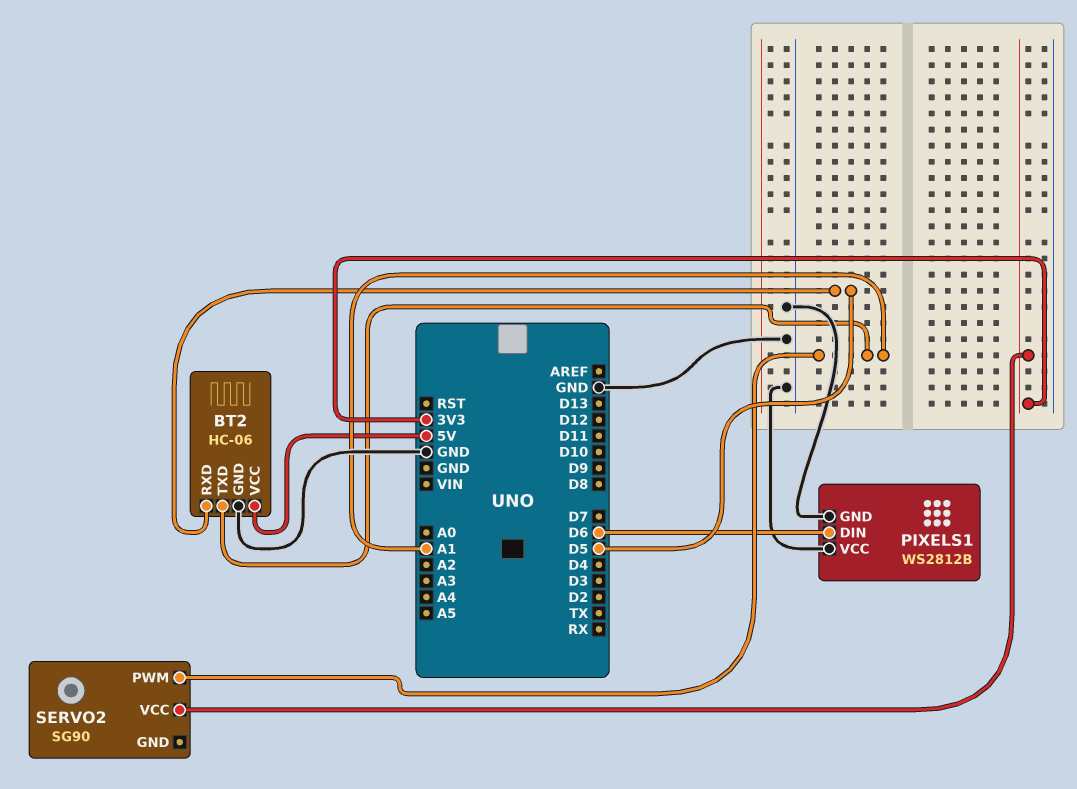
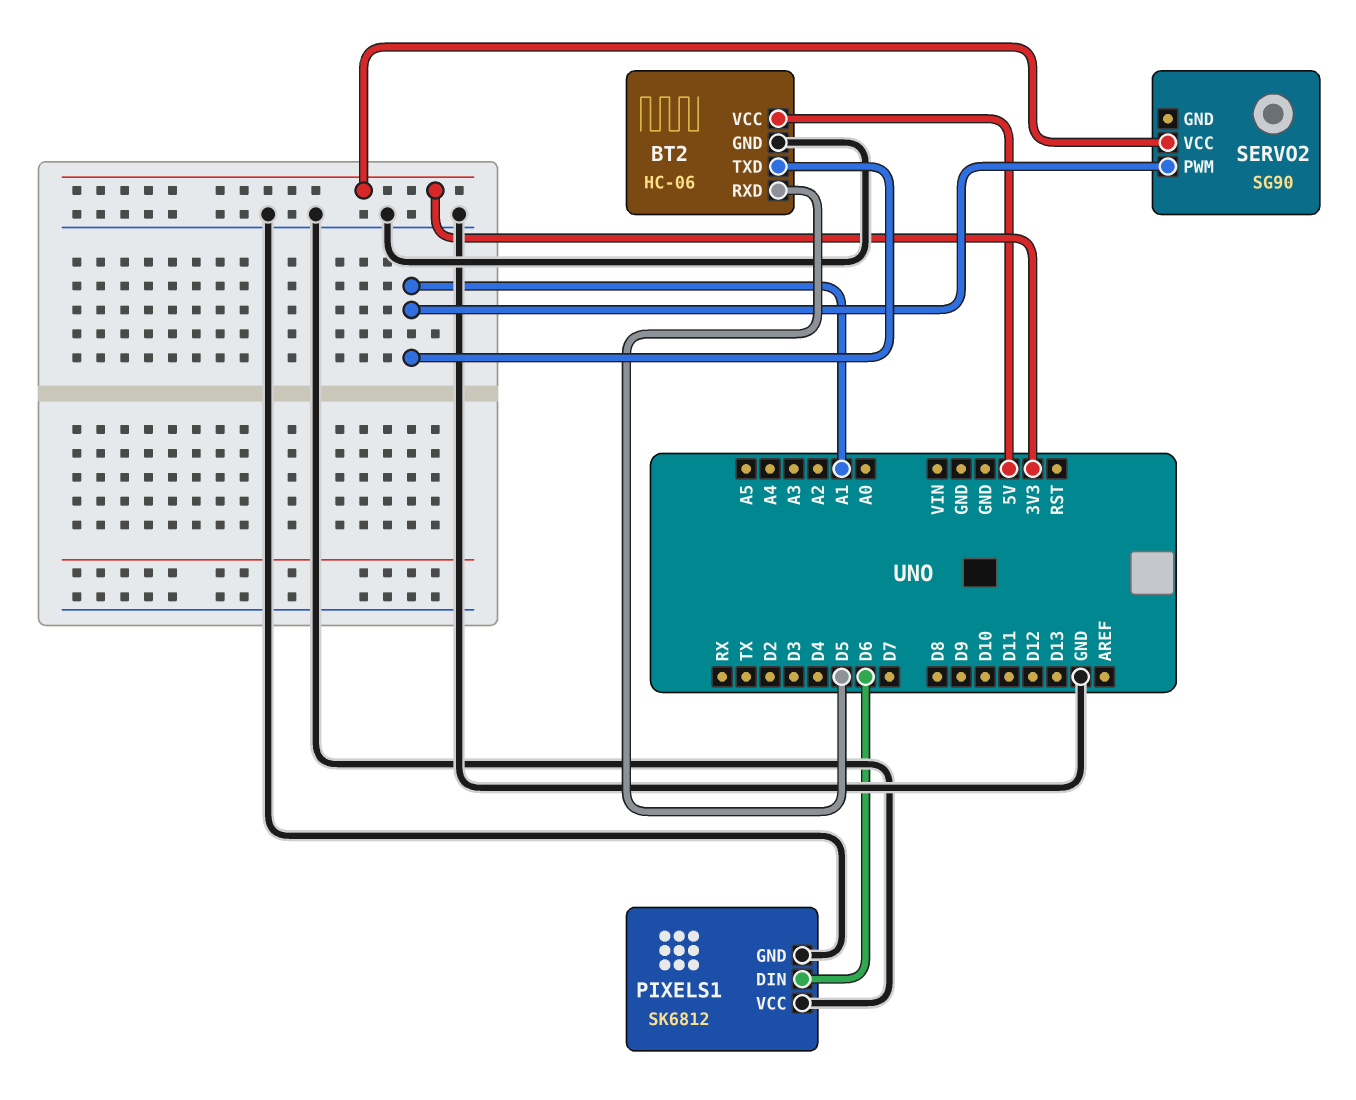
PIXELS1: WS2812B -> SK6812

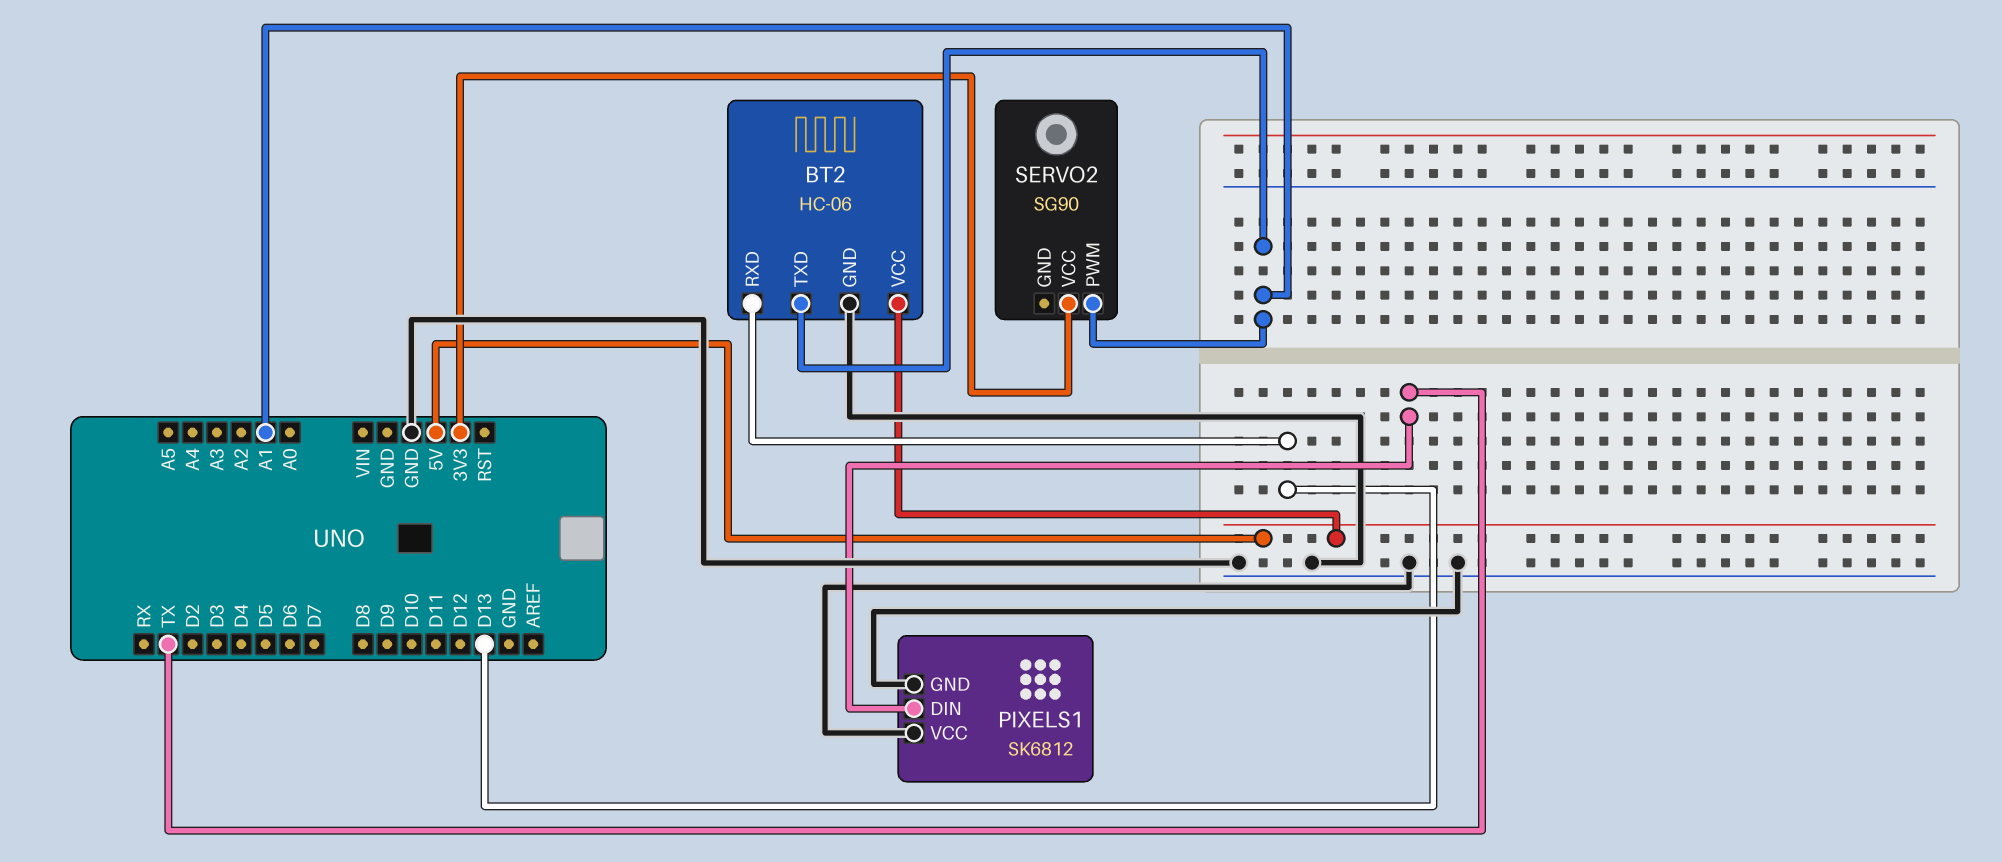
BT2 pin RXD: D5 -> D13
PIXELS1 pin DIN: D6 -> TX

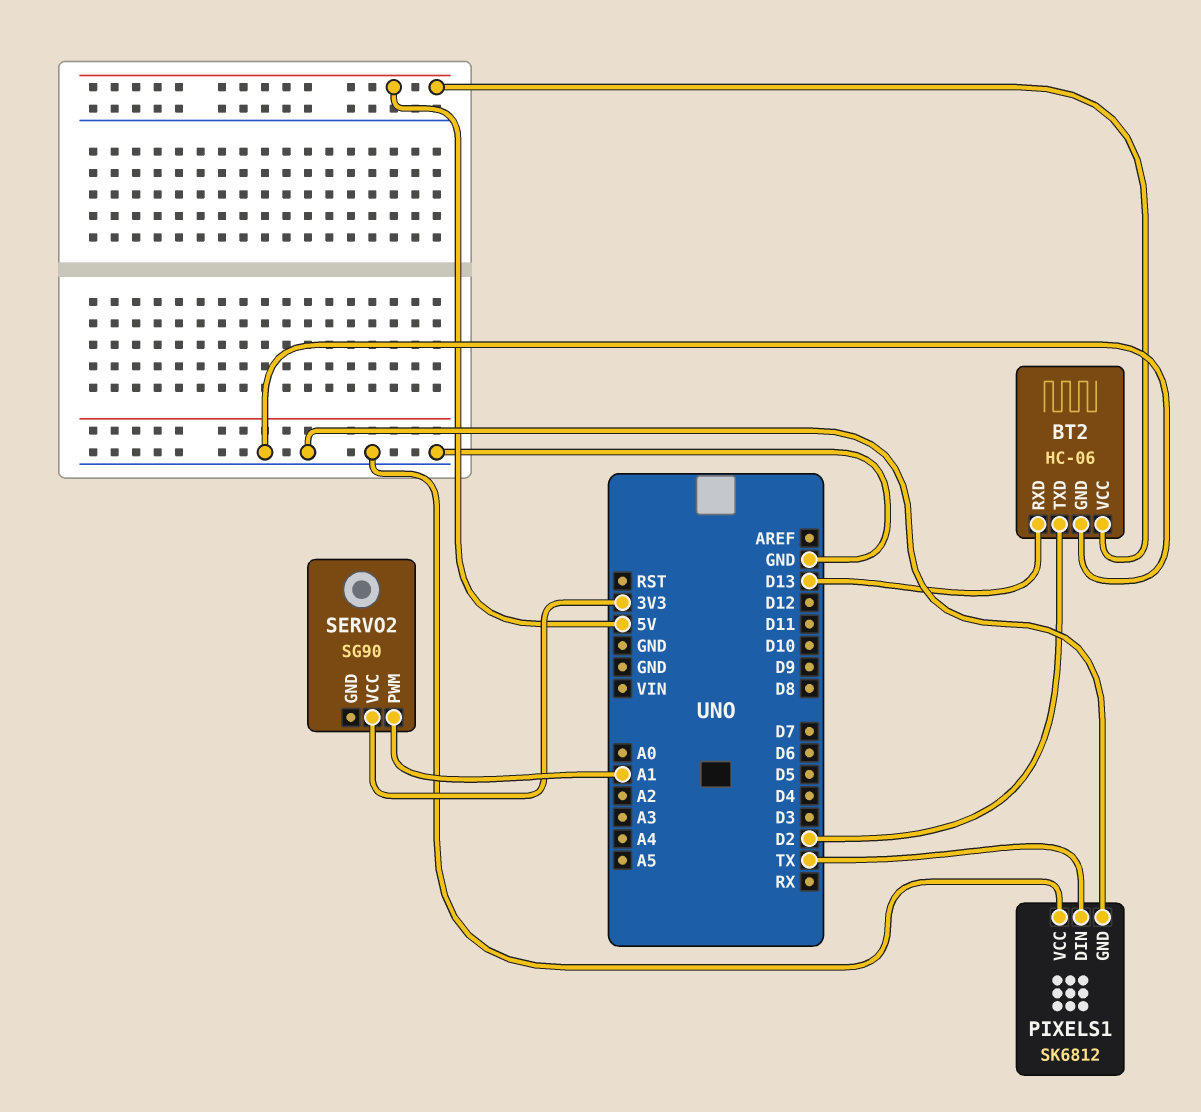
BT2 pin TXD: A1 -> D2

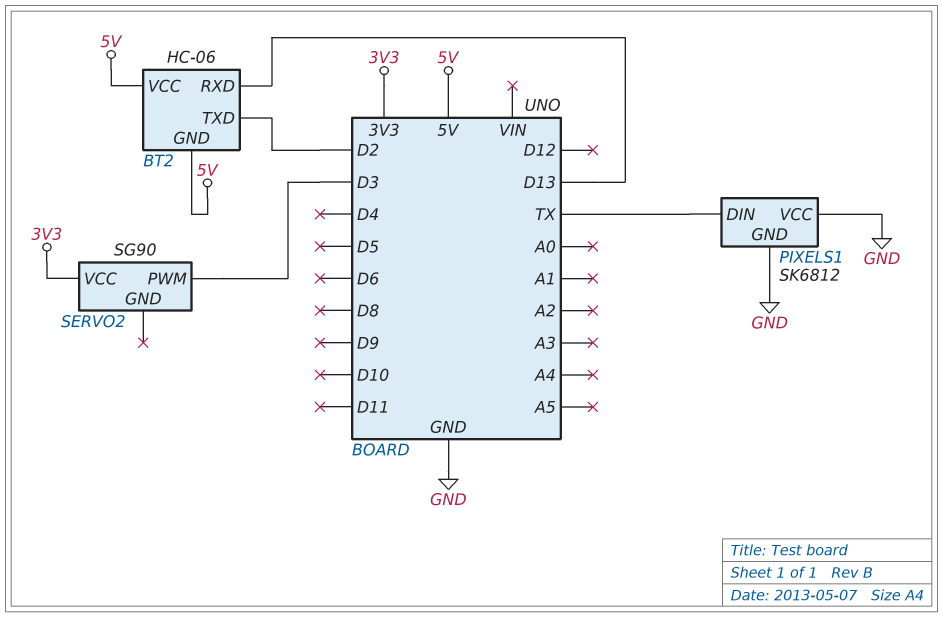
BT2 pin GND: GND -> 5V
SERVO2 pin PWM: A1 -> D3

